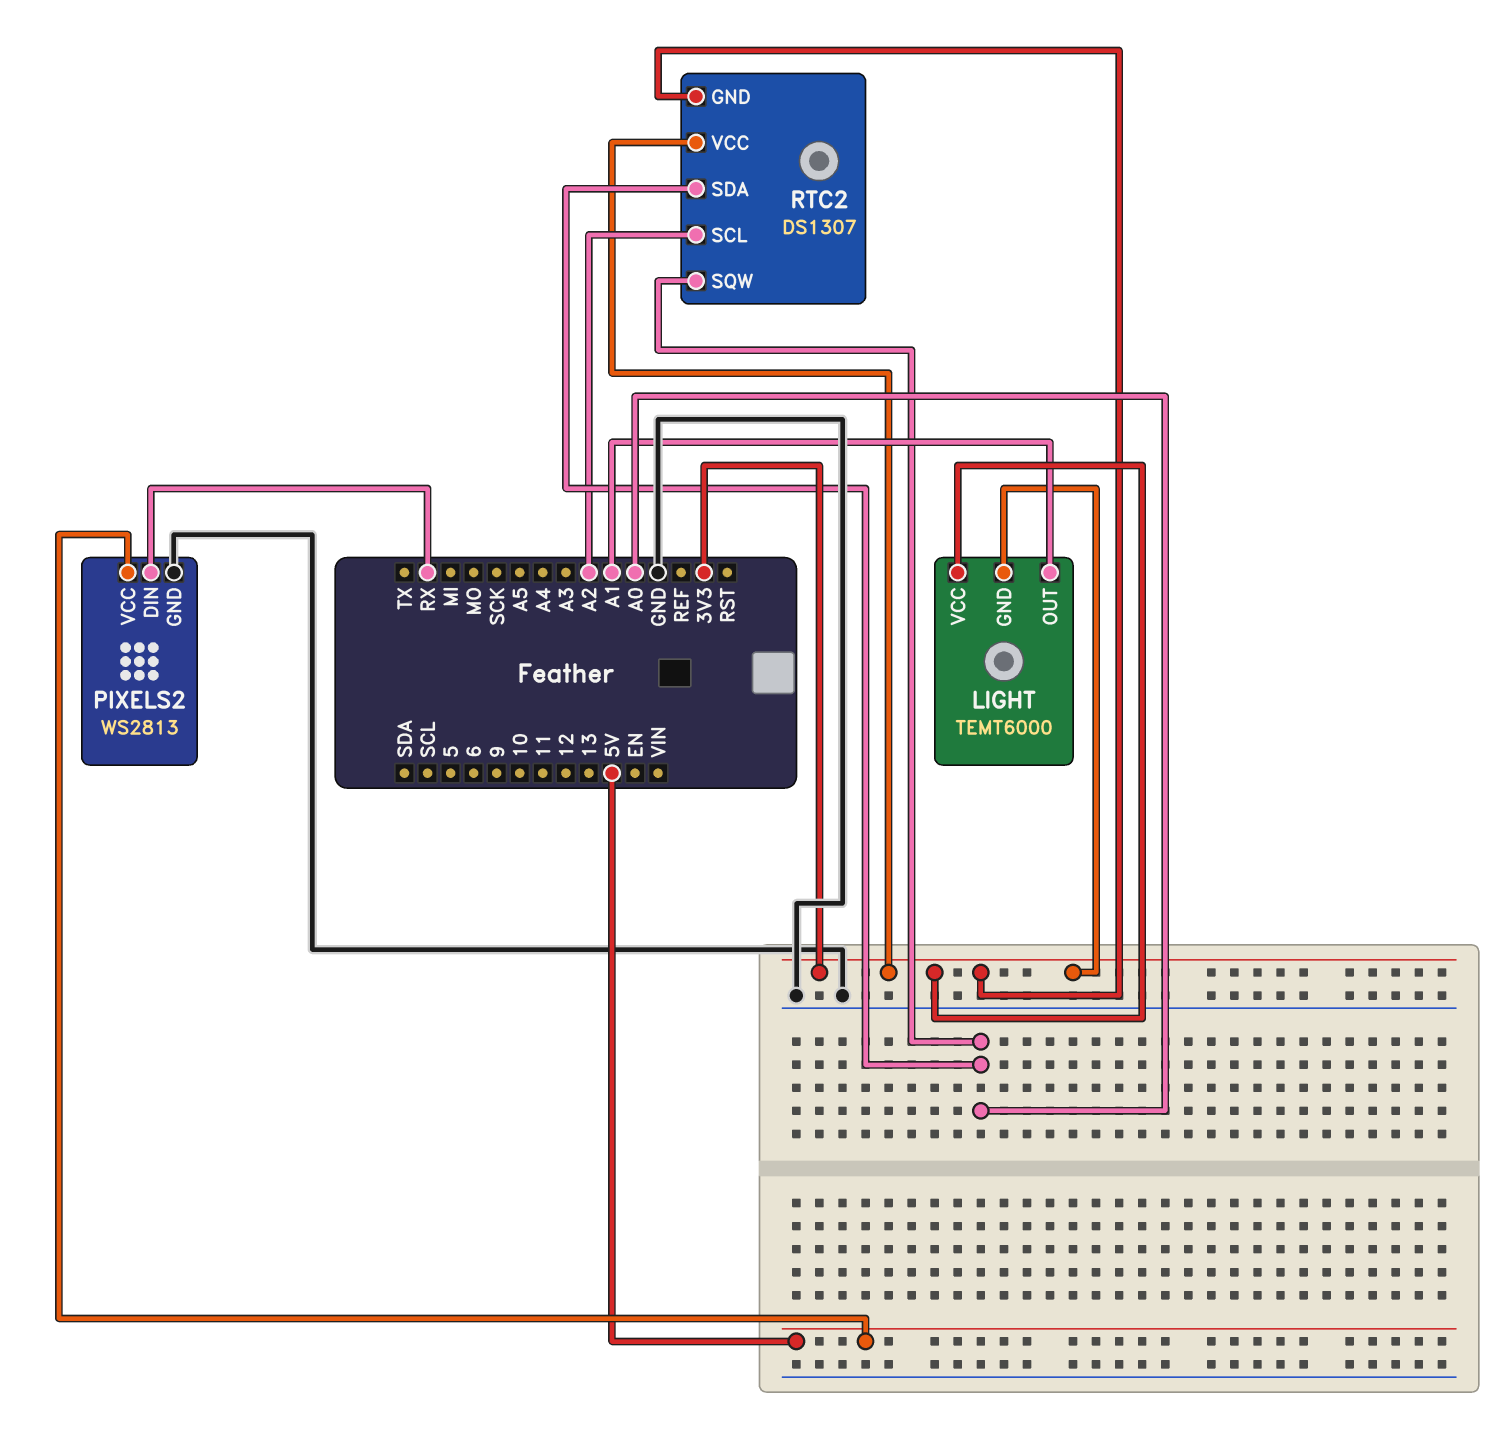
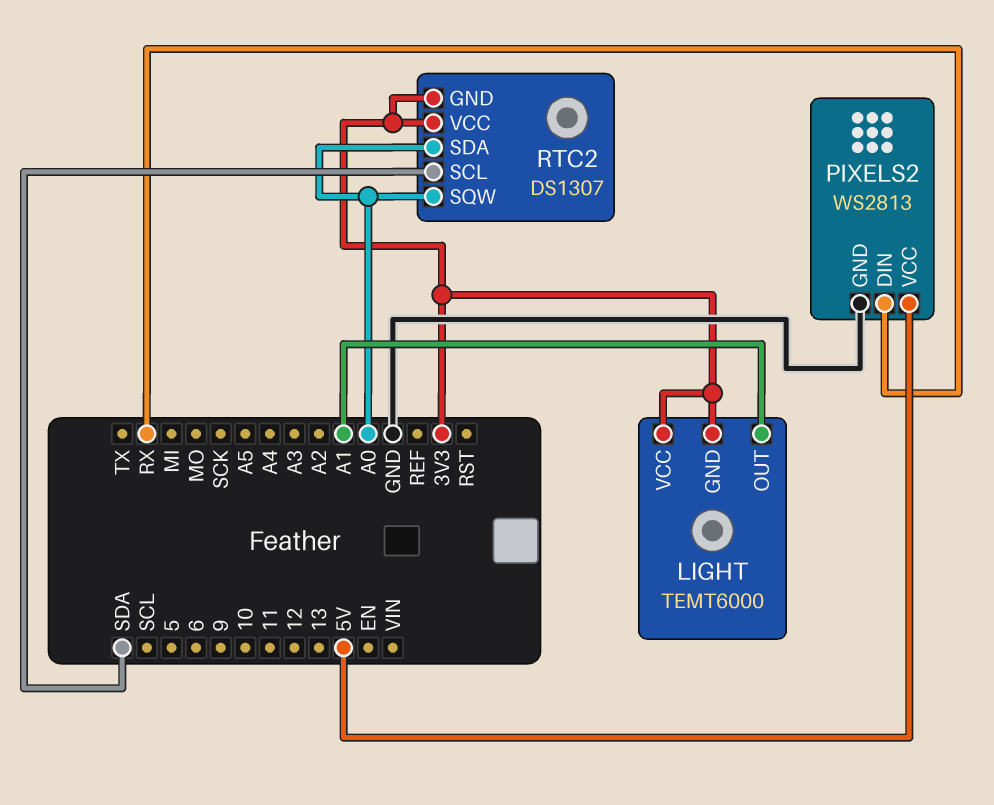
RTC2 pin SCL: A2 -> SDA

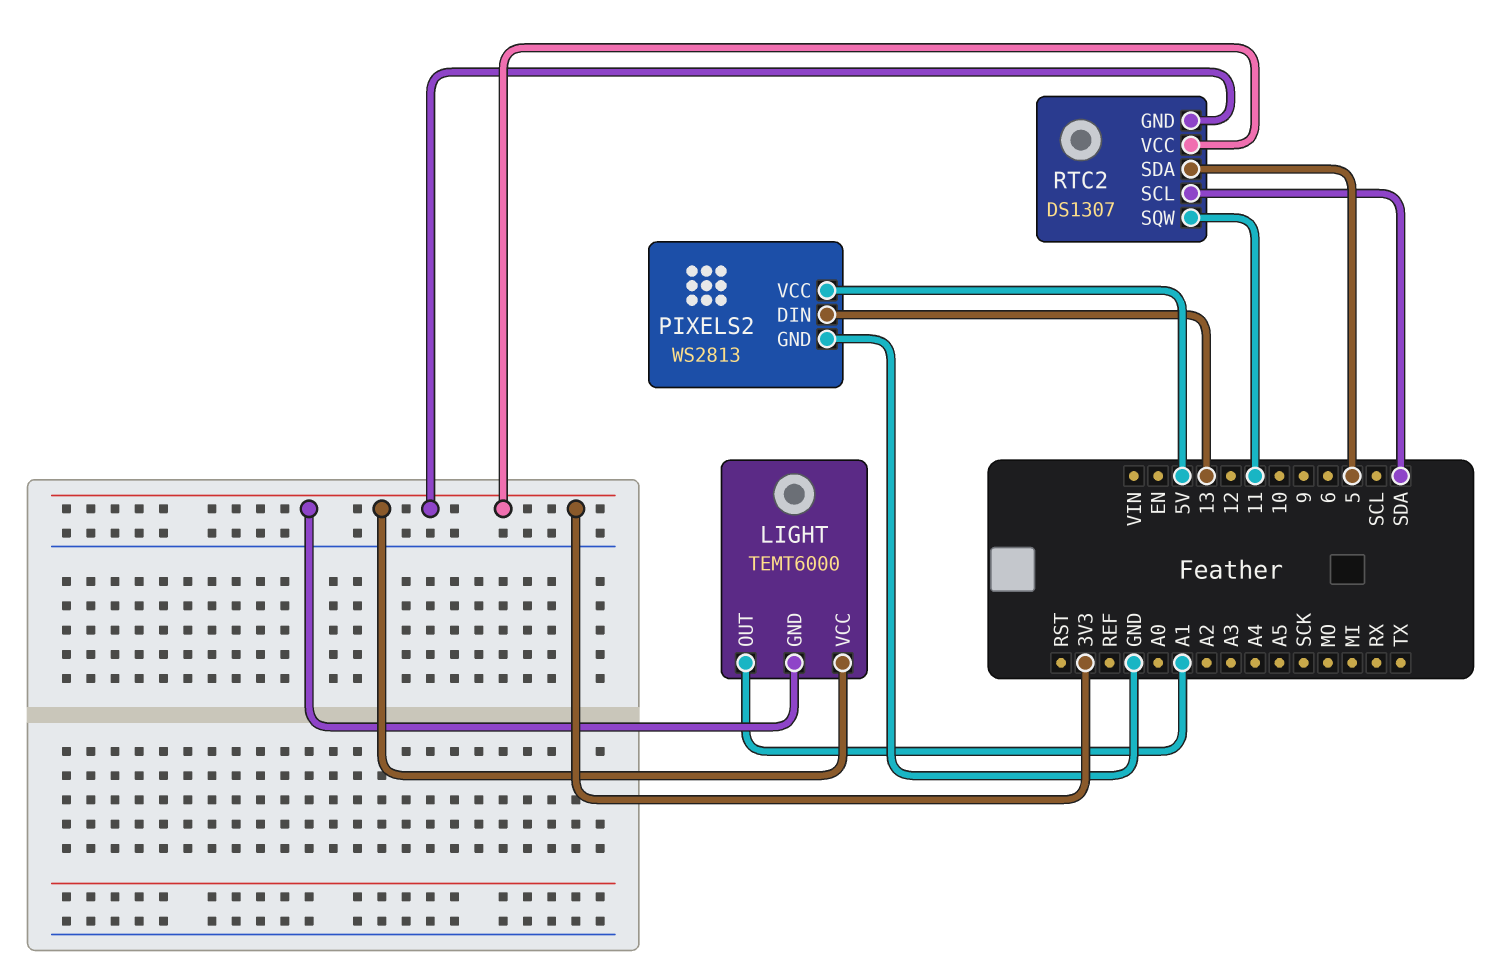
PIXELS2 pin DIN: RX -> 13
RTC2 pin SDA: A0 -> 5
RTC2 pin SQW: A0 -> 11

